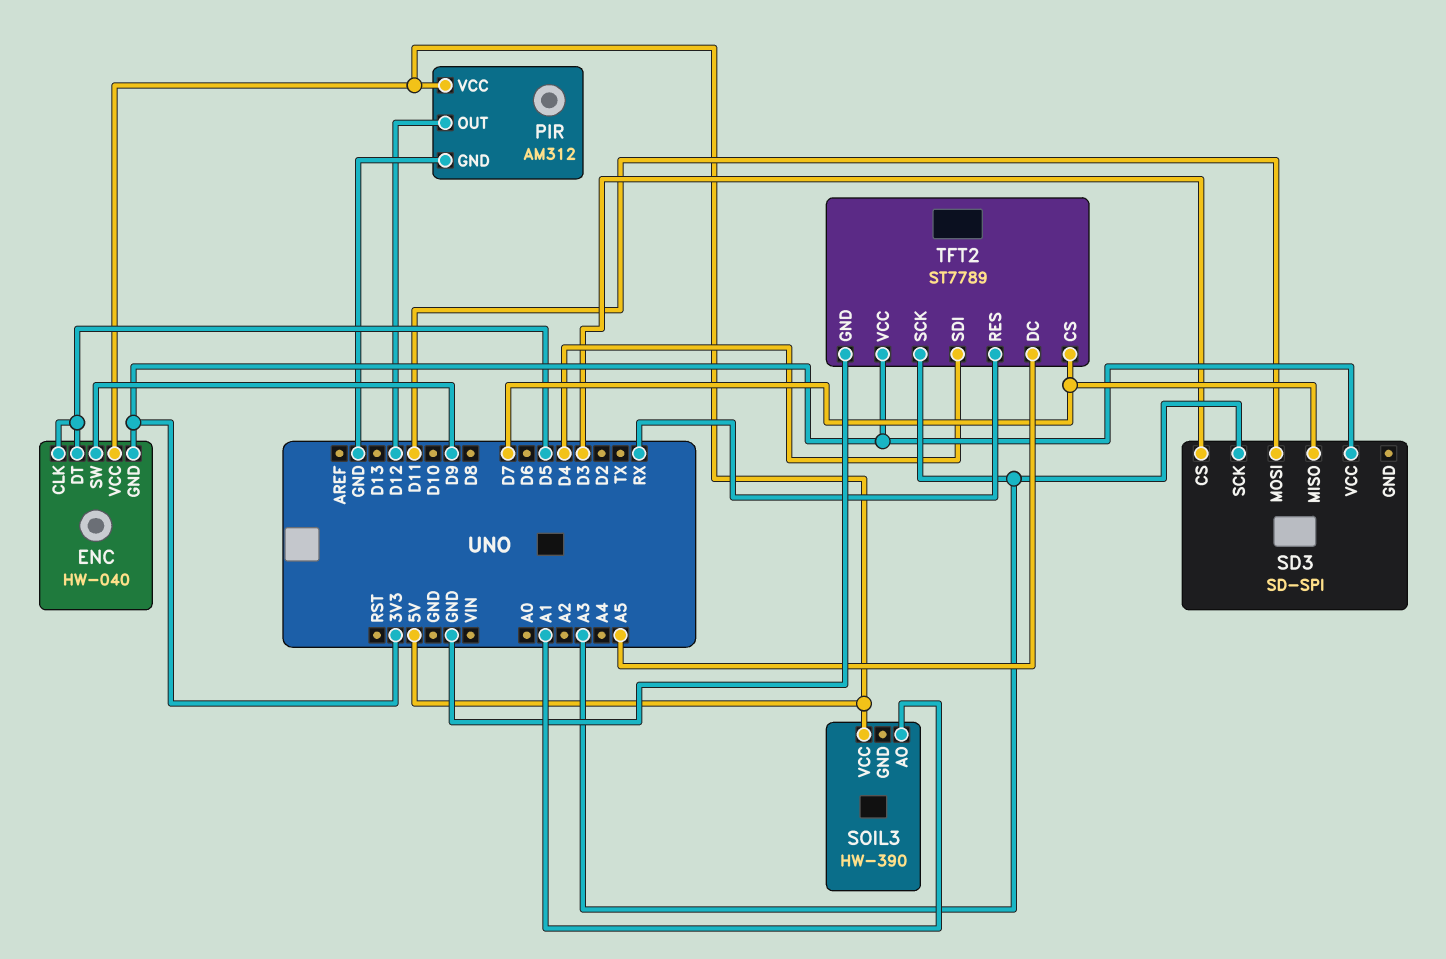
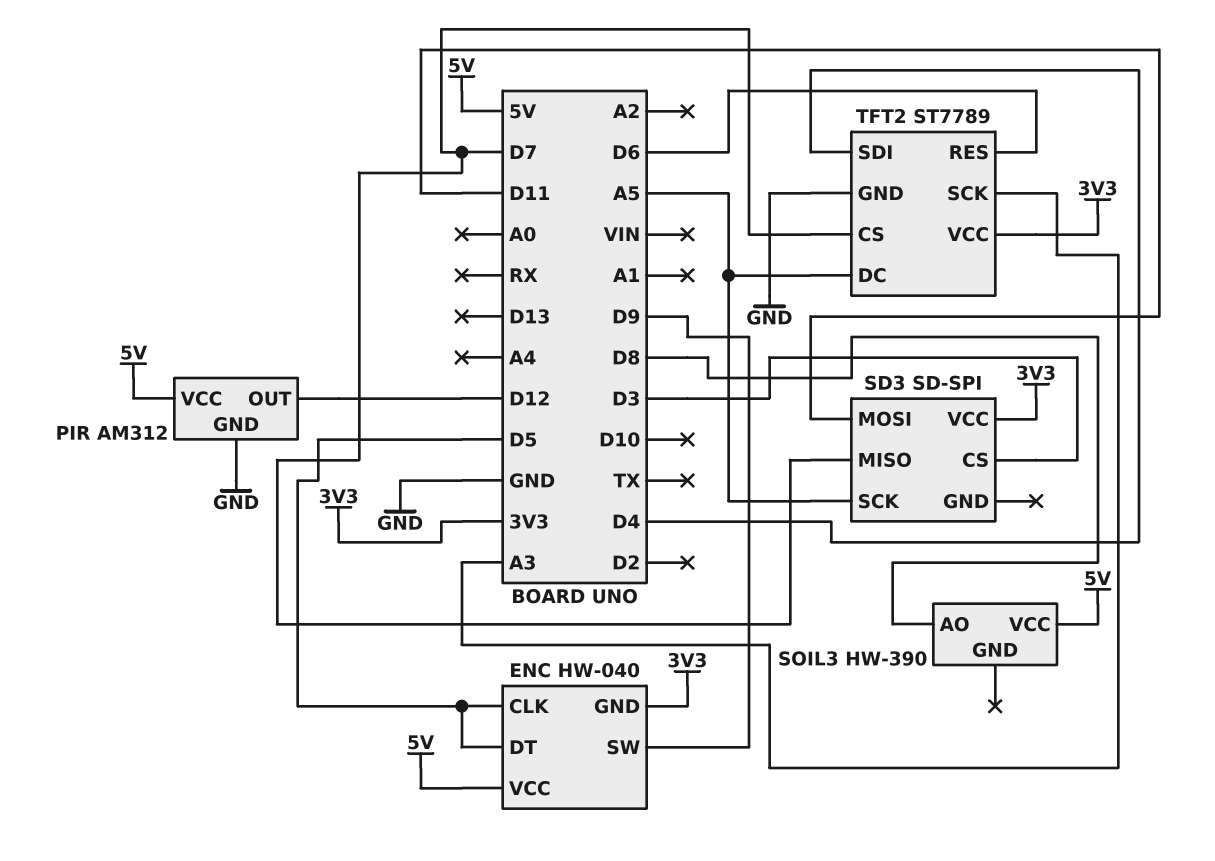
SD3 pin SCK: A3 -> A5
SOIL3 pin AO: A1 -> D8
TFT2 pin RES: RX -> D6

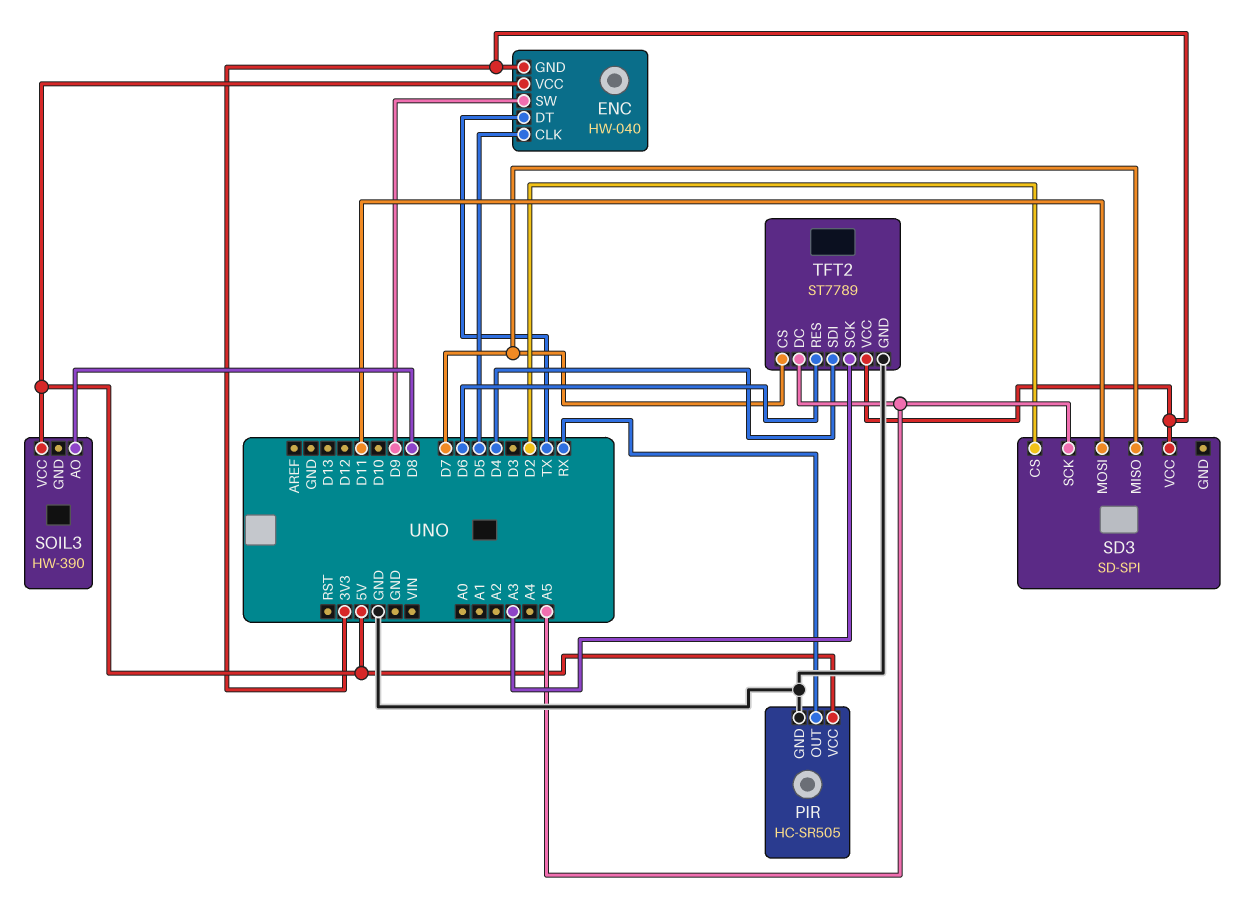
ENC pin DT: D5 -> TX
PIR: AM312 -> HC-SR505
PIR pin OUT: D12 -> RX
SD3 pin CS: D3 -> D2

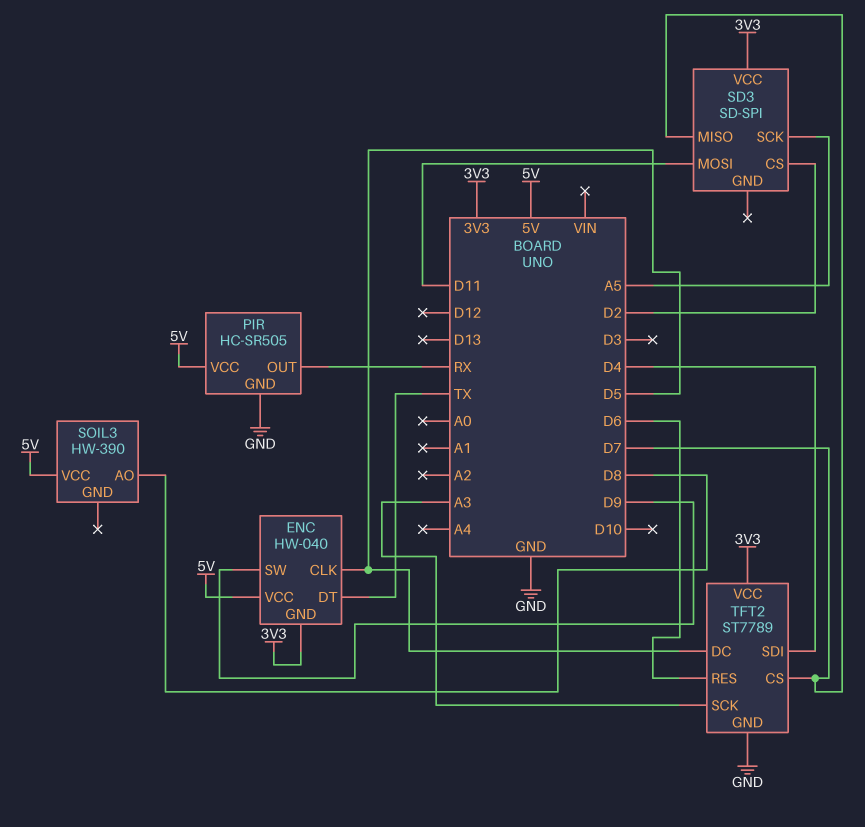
TFT2 pin DC: A5 -> D5

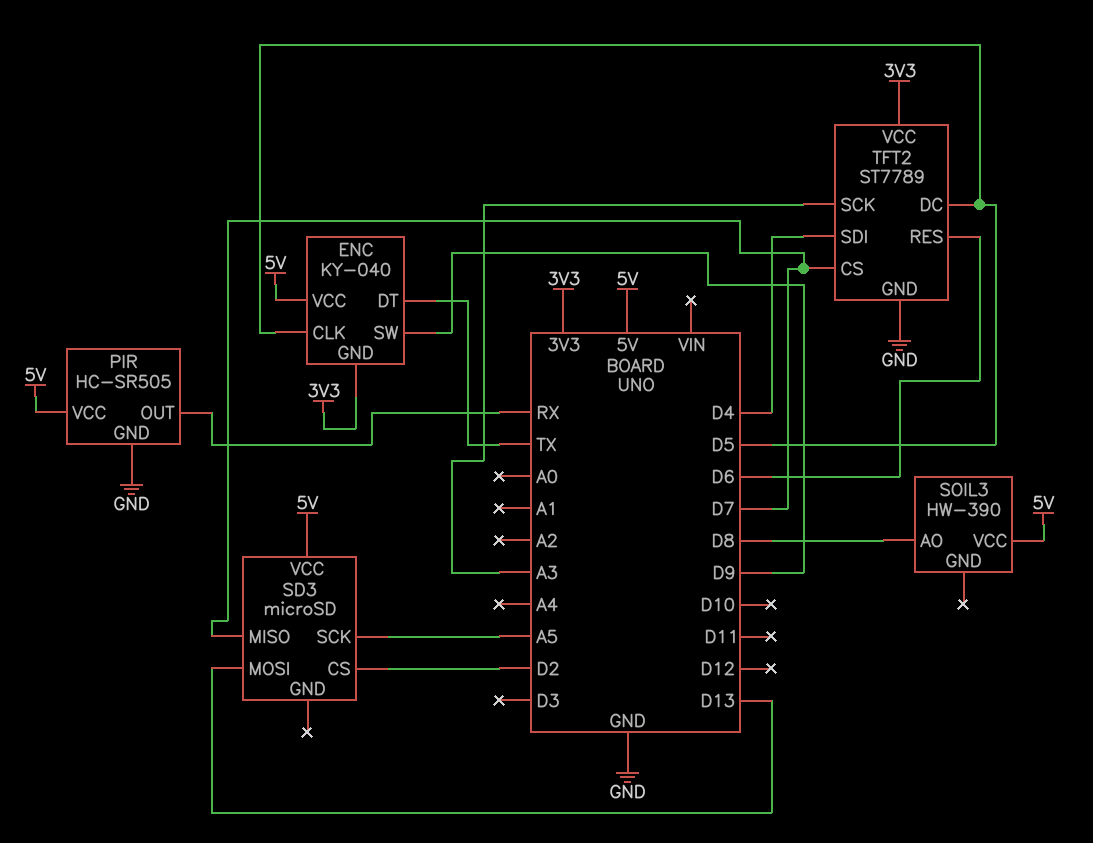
ENC: HW-040 -> KY-040
SD3: SD-SPI -> microSD
SD3 pin MOSI: D11 -> D13
SD3 pin VCC: 3V3 -> 5V

